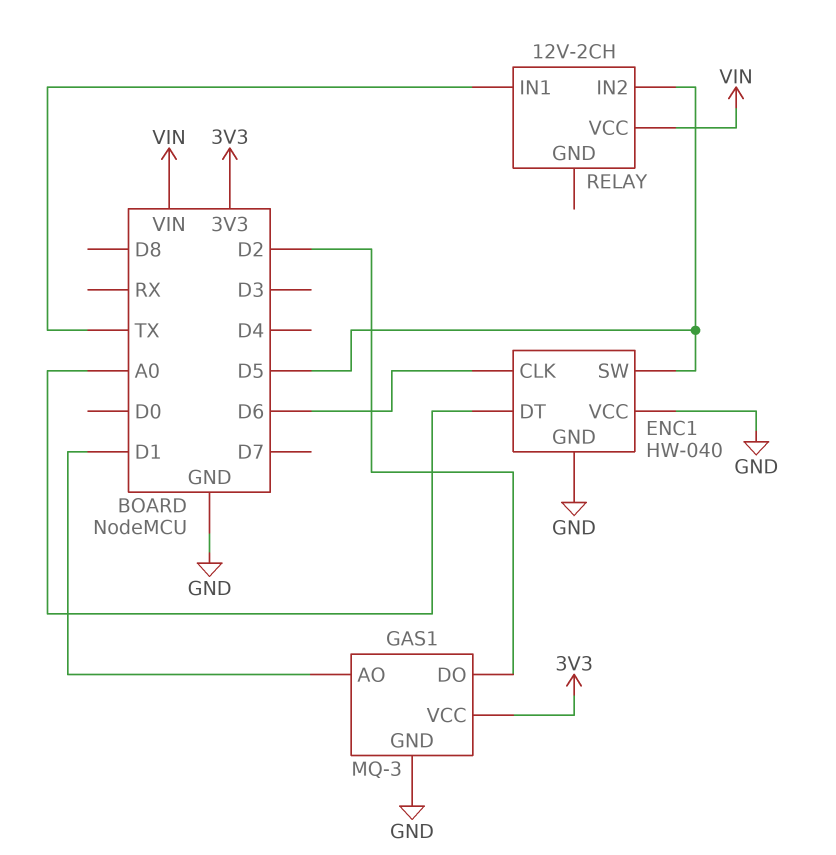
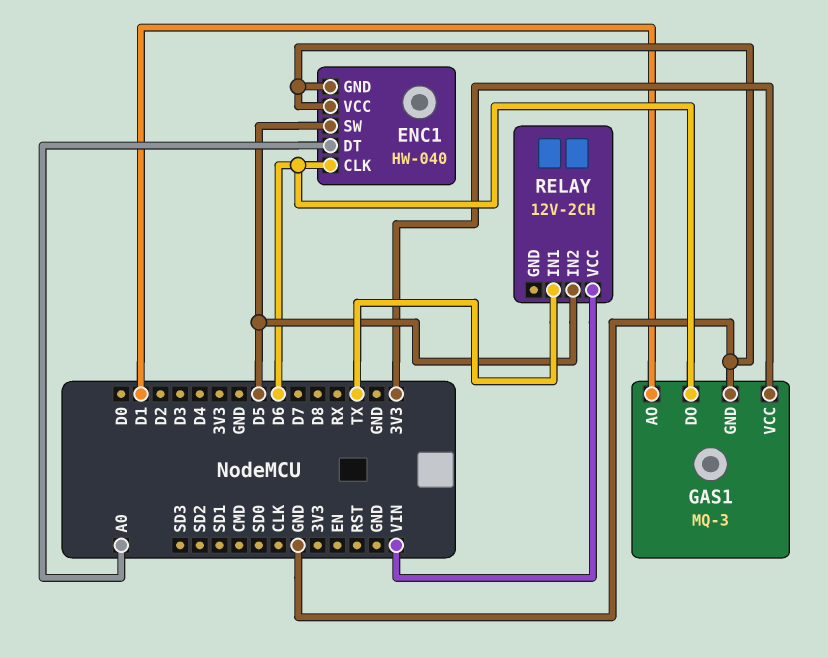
GAS1 pin DO: D2 -> D6

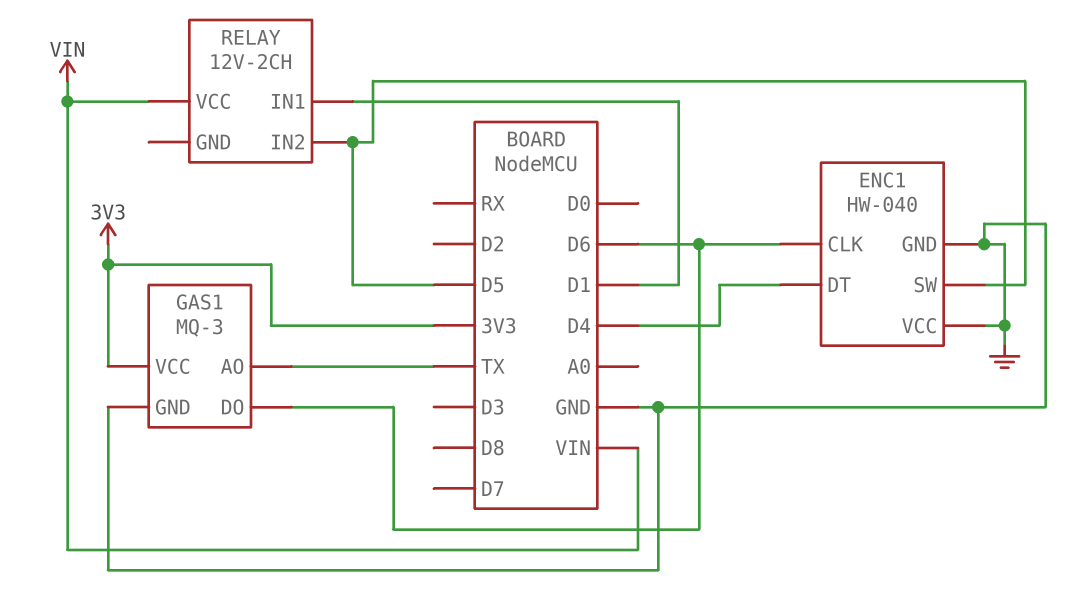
ENC1 pin DT: A0 -> D4
GAS1 pin AO: D1 -> TX
RELAY pin IN1: TX -> D1

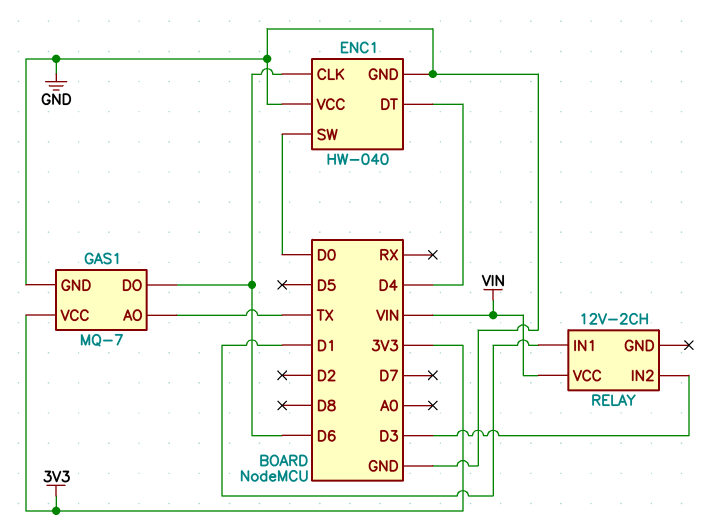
ENC1 pin SW: D5 -> D0
GAS1: MQ-3 -> MQ-7
RELAY pin IN2: D5 -> D3

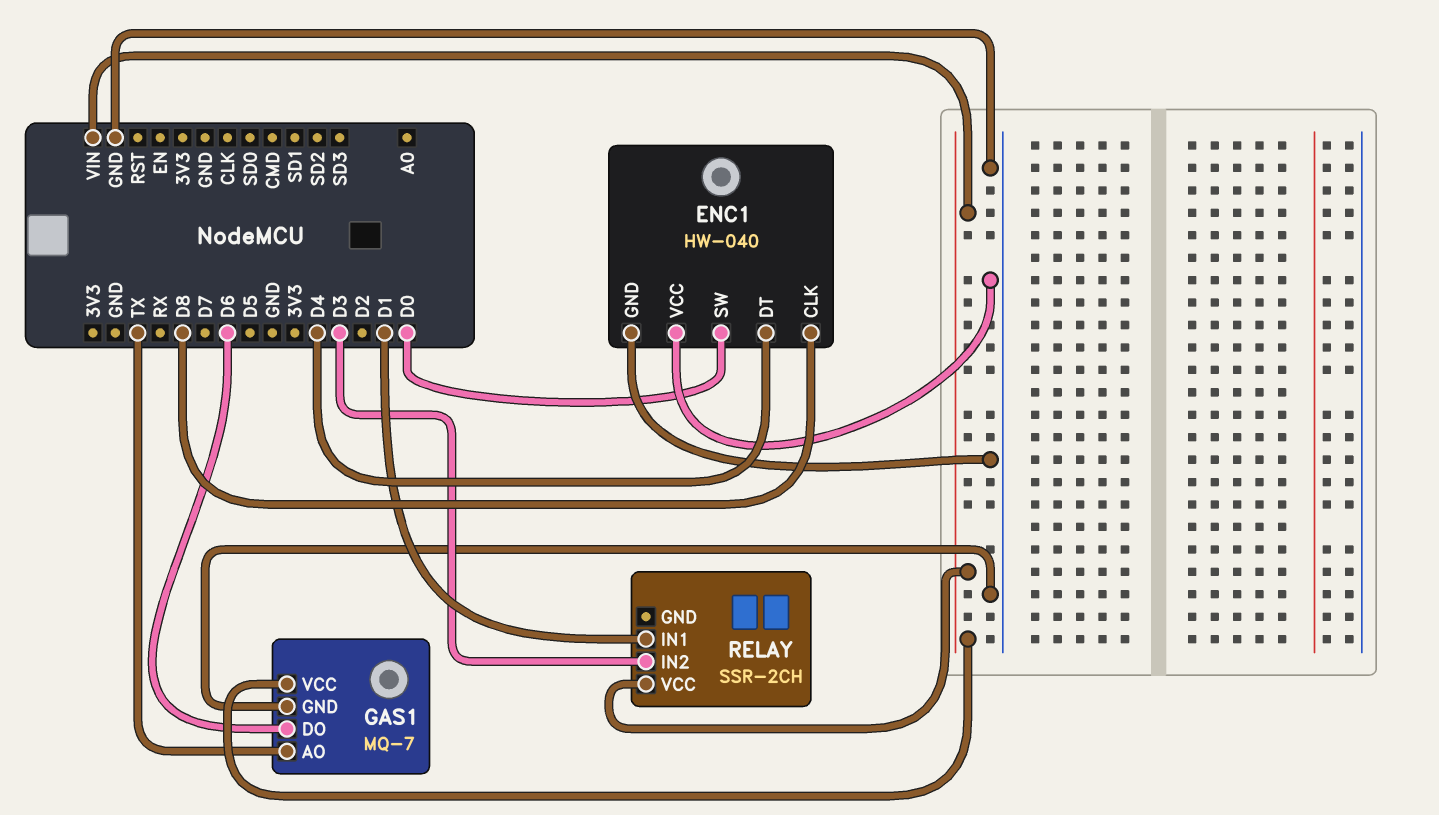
ENC1 pin CLK: D6 -> D8
GAS1 pin VCC: 3V3 -> VIN
RELAY: 12V-2CH -> SSR-2CH

